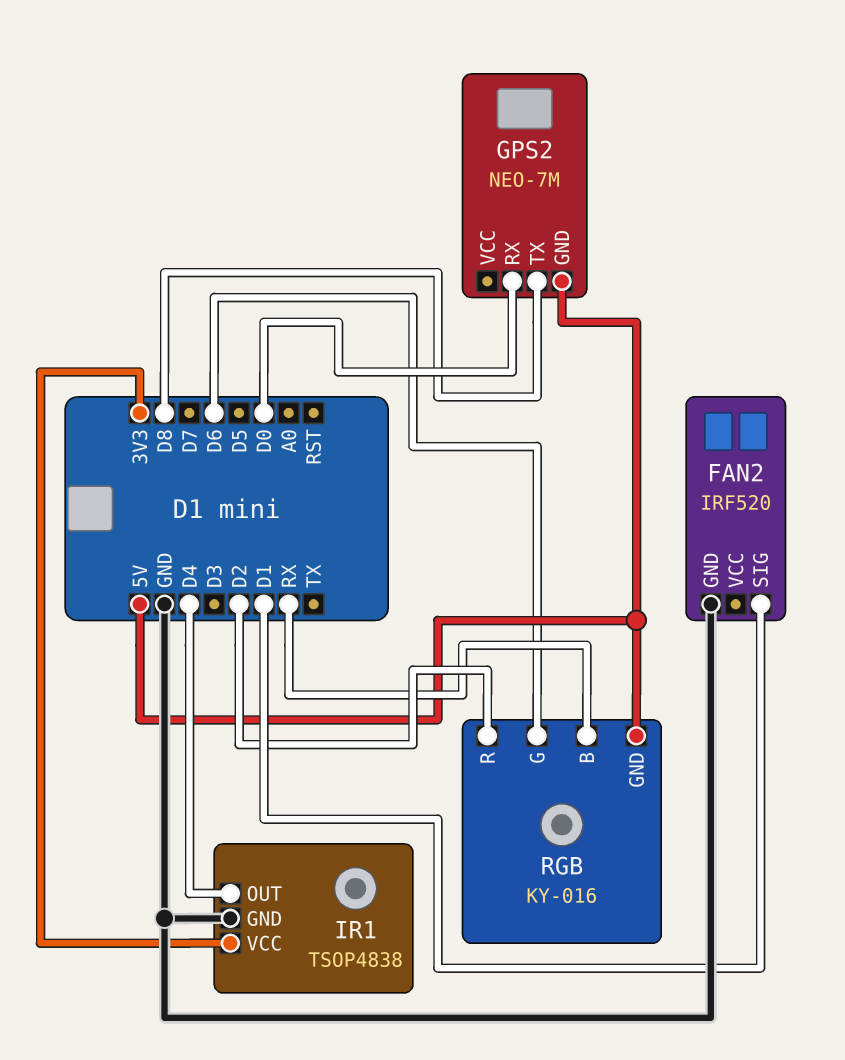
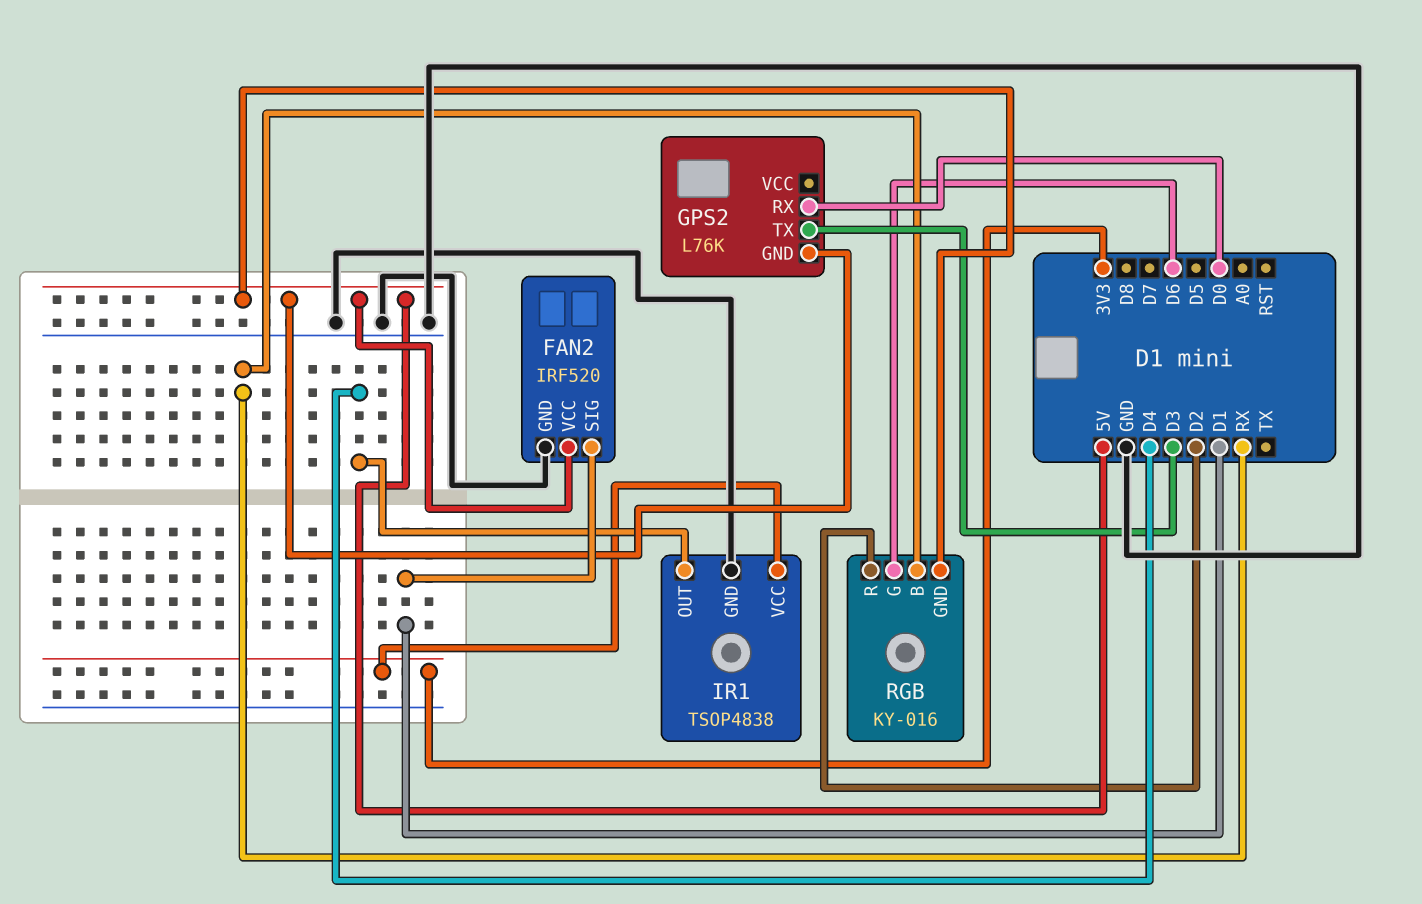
FAN2 pin VCC: none -> 5V
GPS2: NEO-7M -> L76K
GPS2 pin TX: D8 -> D3

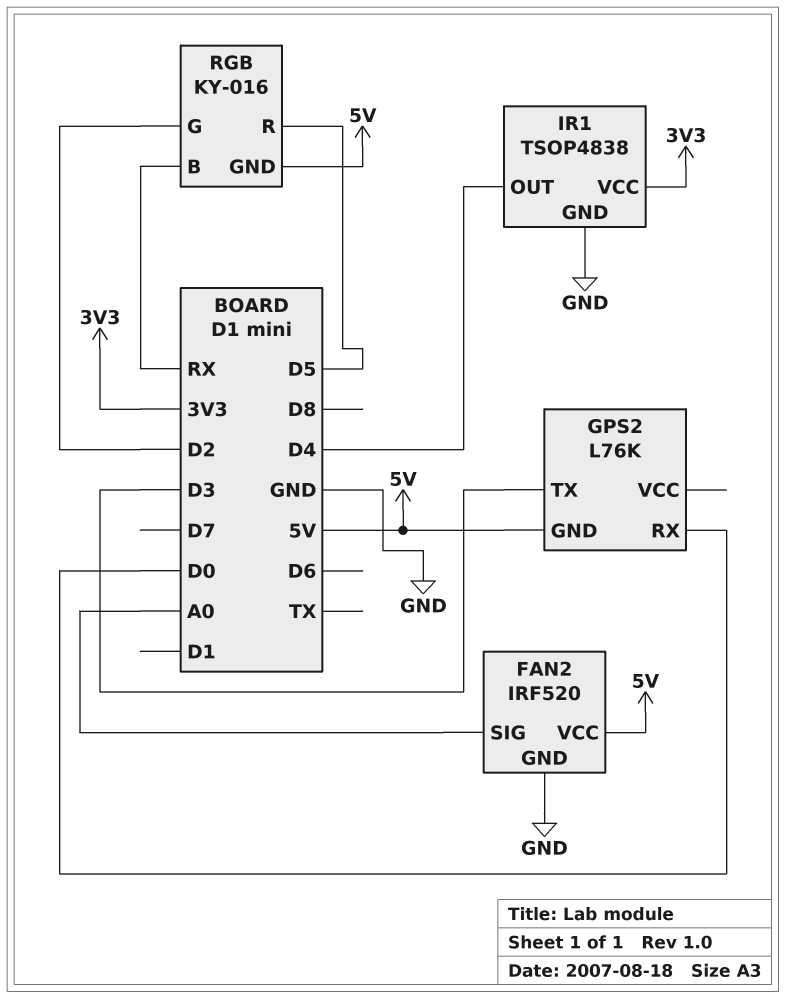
FAN2 pin SIG: D1 -> A0
RGB pin G: D6 -> D2
RGB pin R: D2 -> D5

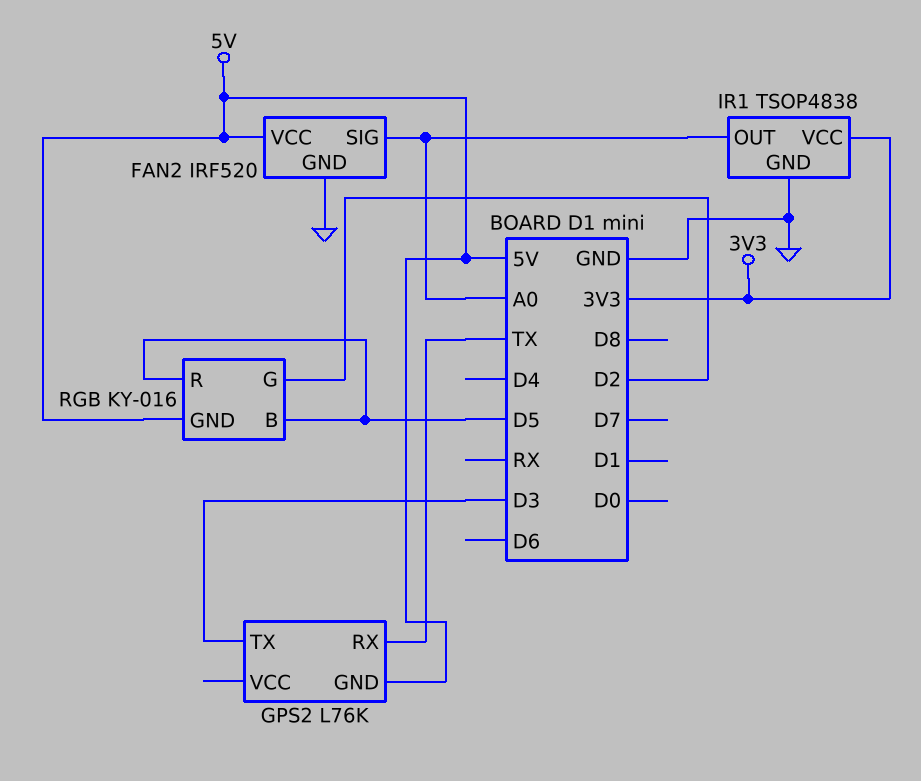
GPS2 pin RX: D0 -> TX
IR1 pin OUT: D4 -> A0
RGB pin B: RX -> D5

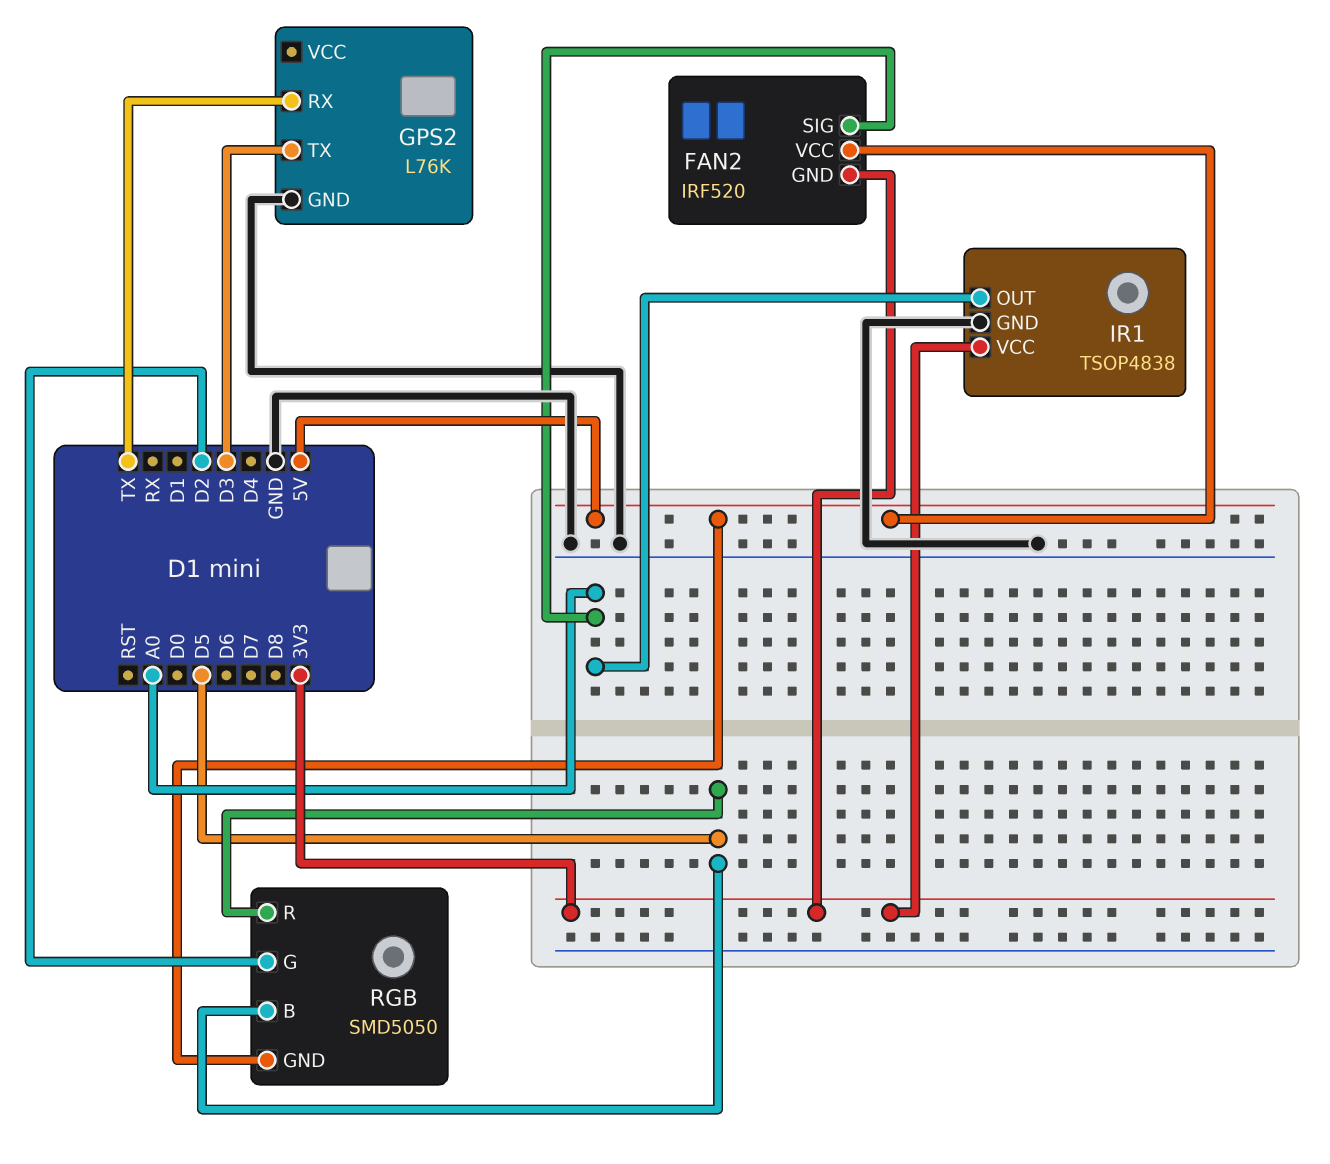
FAN2 pin GND: GND -> 3V3
GPS2 pin GND: 5V -> GND
RGB: KY-016 -> SMD5050

